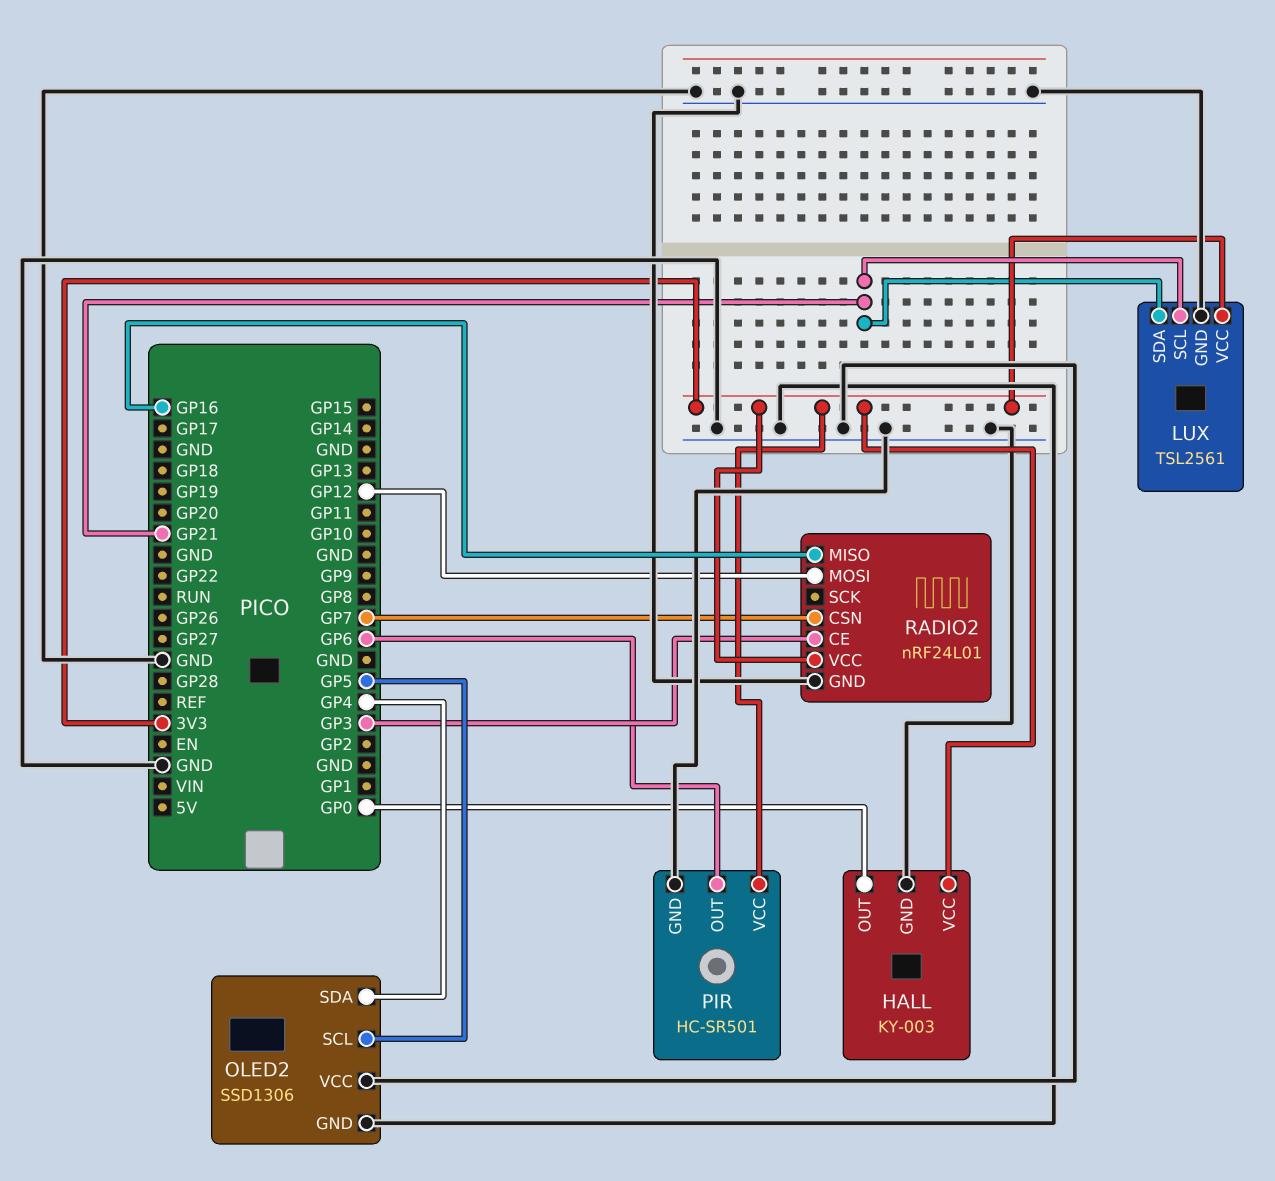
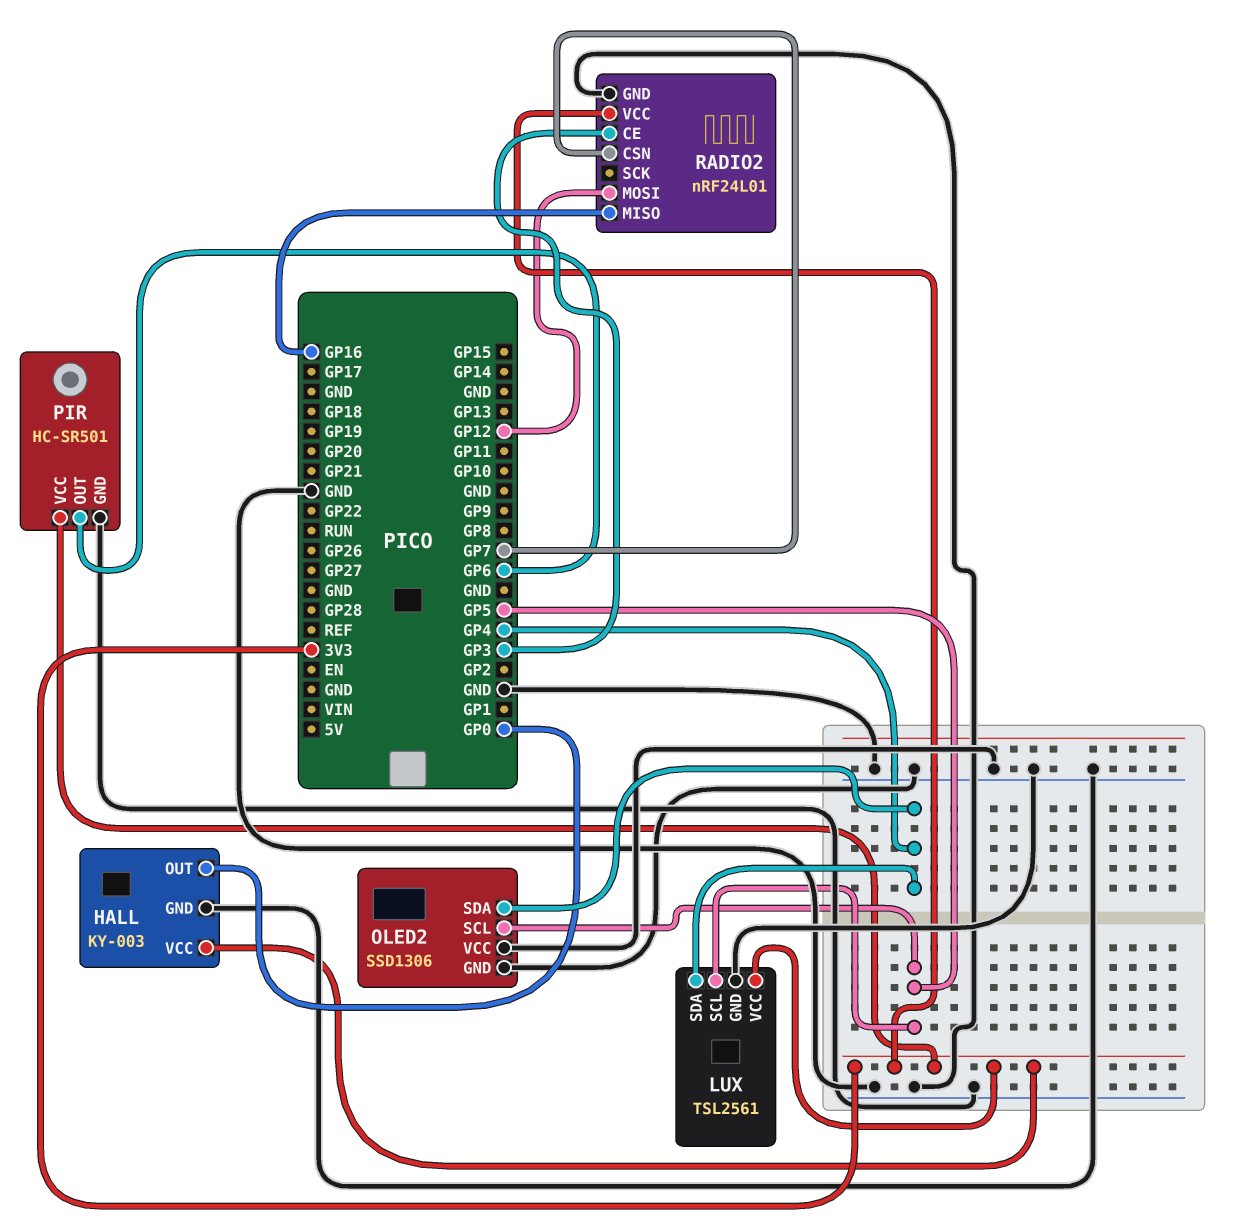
LUX pin SCL: GP21 -> GP5
LUX pin SDA: GP21 -> GP4

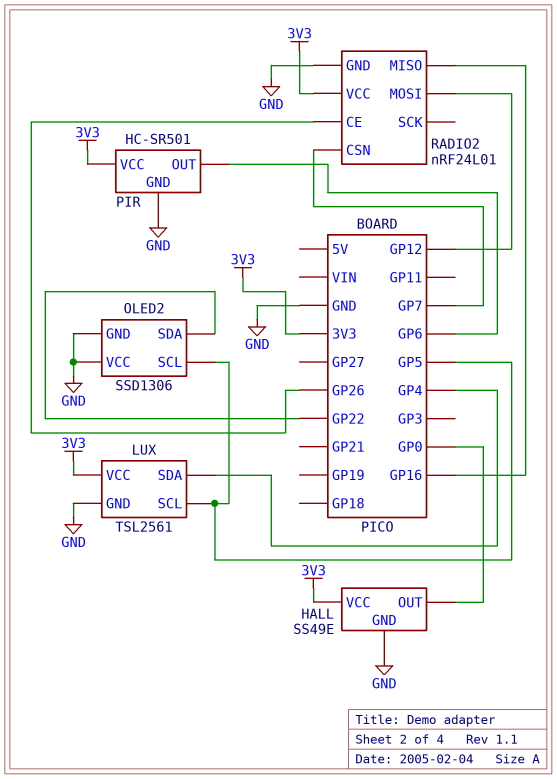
HALL: KY-003 -> SS49E
OLED2 pin SDA: GP4 -> GP22
RADIO2 pin CE: GP3 -> GP26

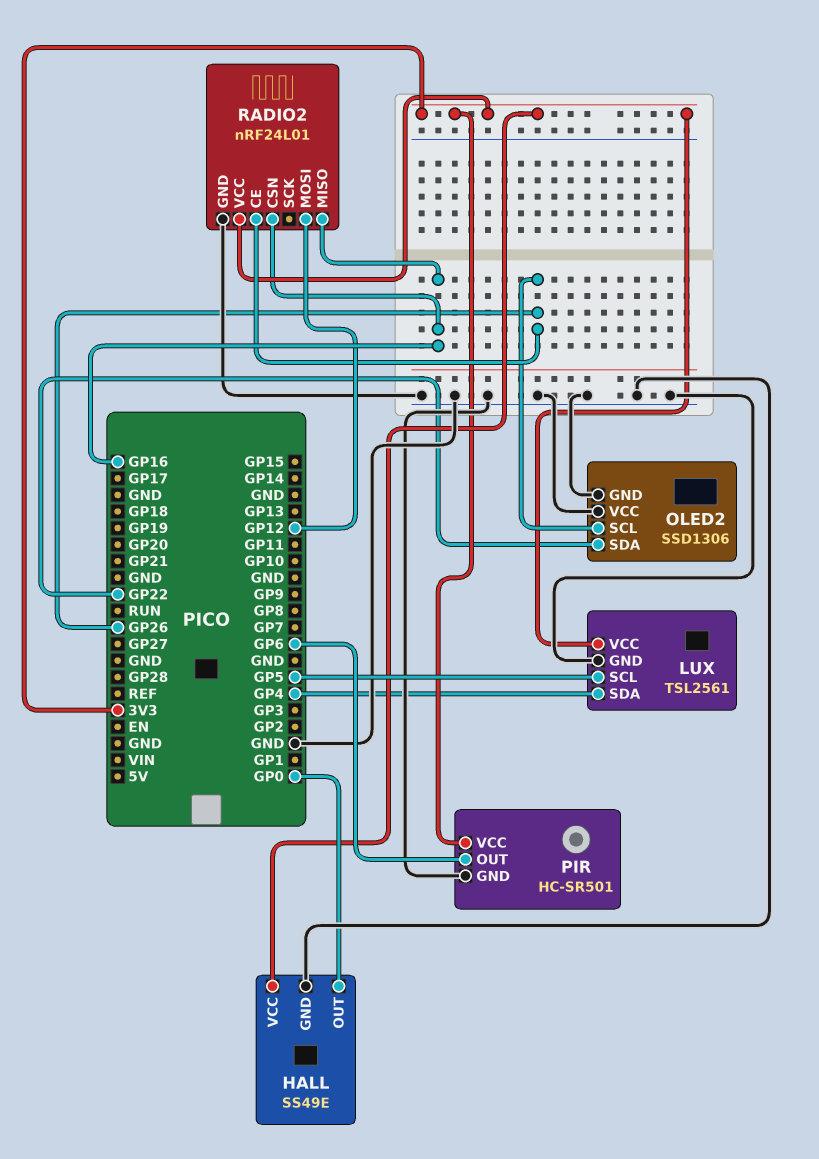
OLED2 pin SCL: GP5 -> GP26
RADIO2 pin CSN: GP7 -> GP16

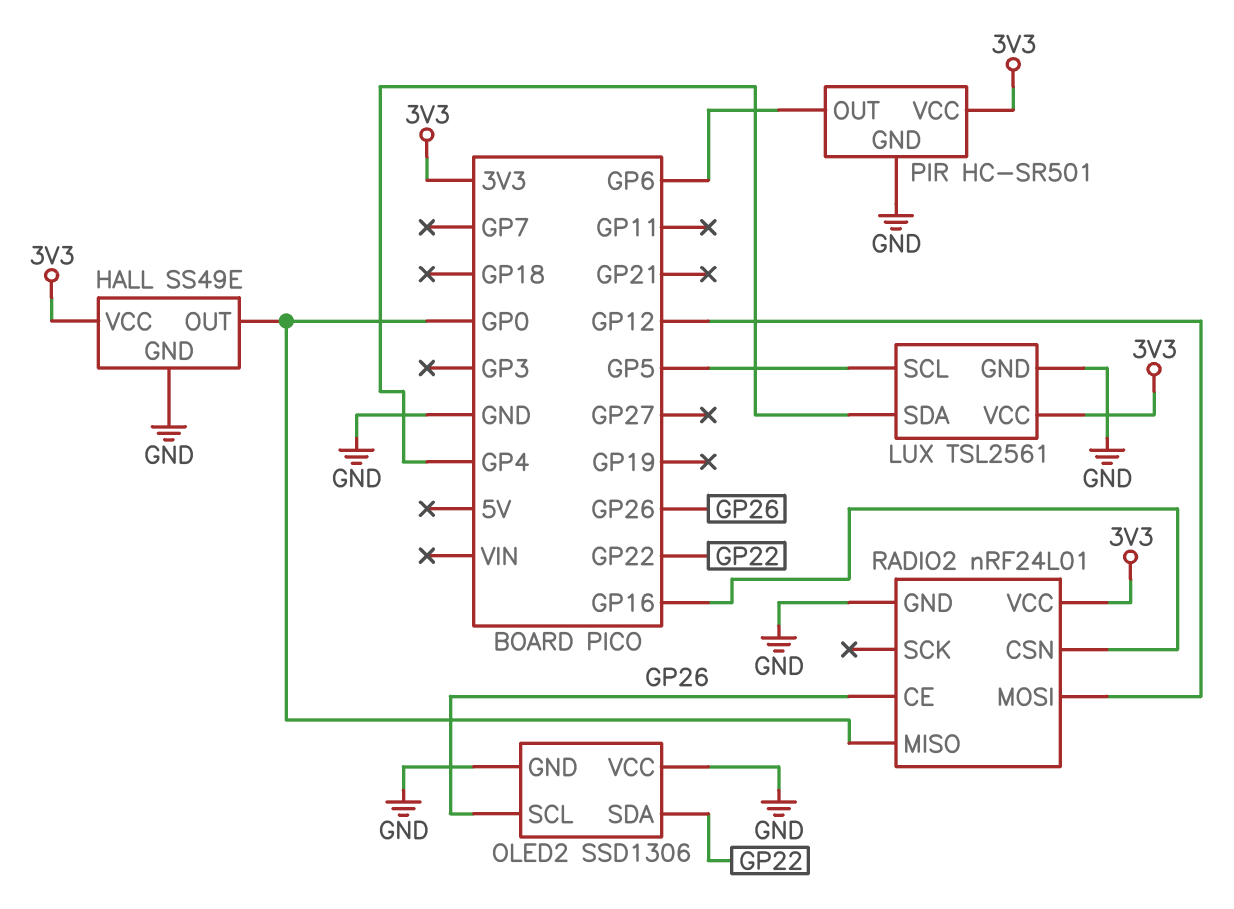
RADIO2 pin MISO: GP16 -> GP0

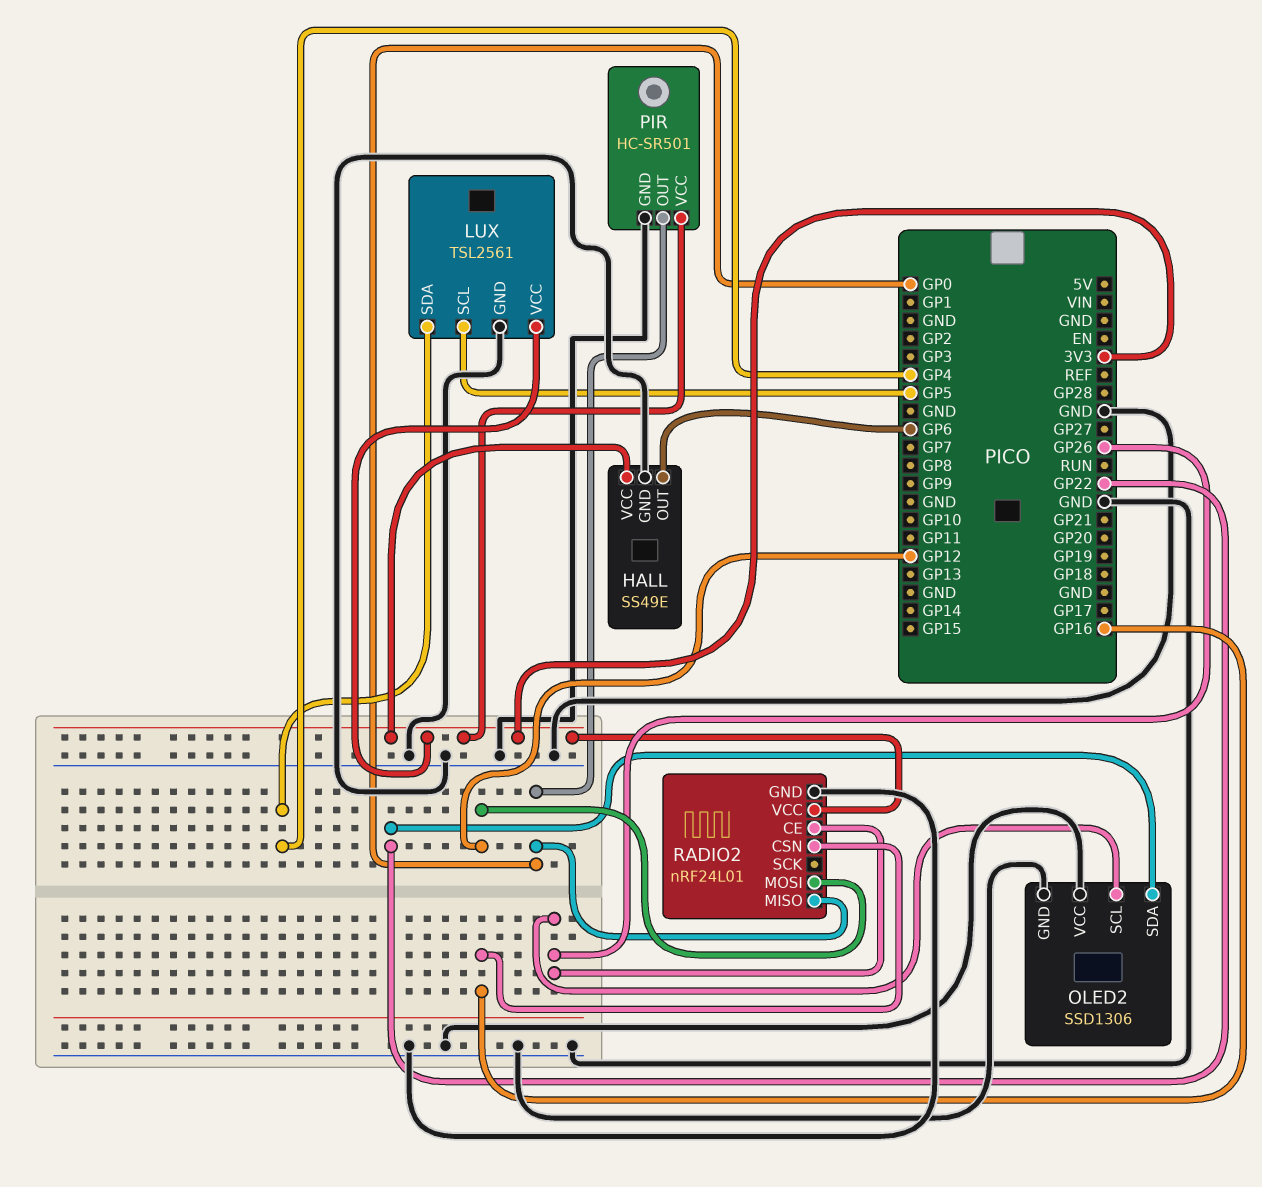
HALL pin OUT: GP0 -> GP6
PIR pin OUT: GP6 -> GP0

